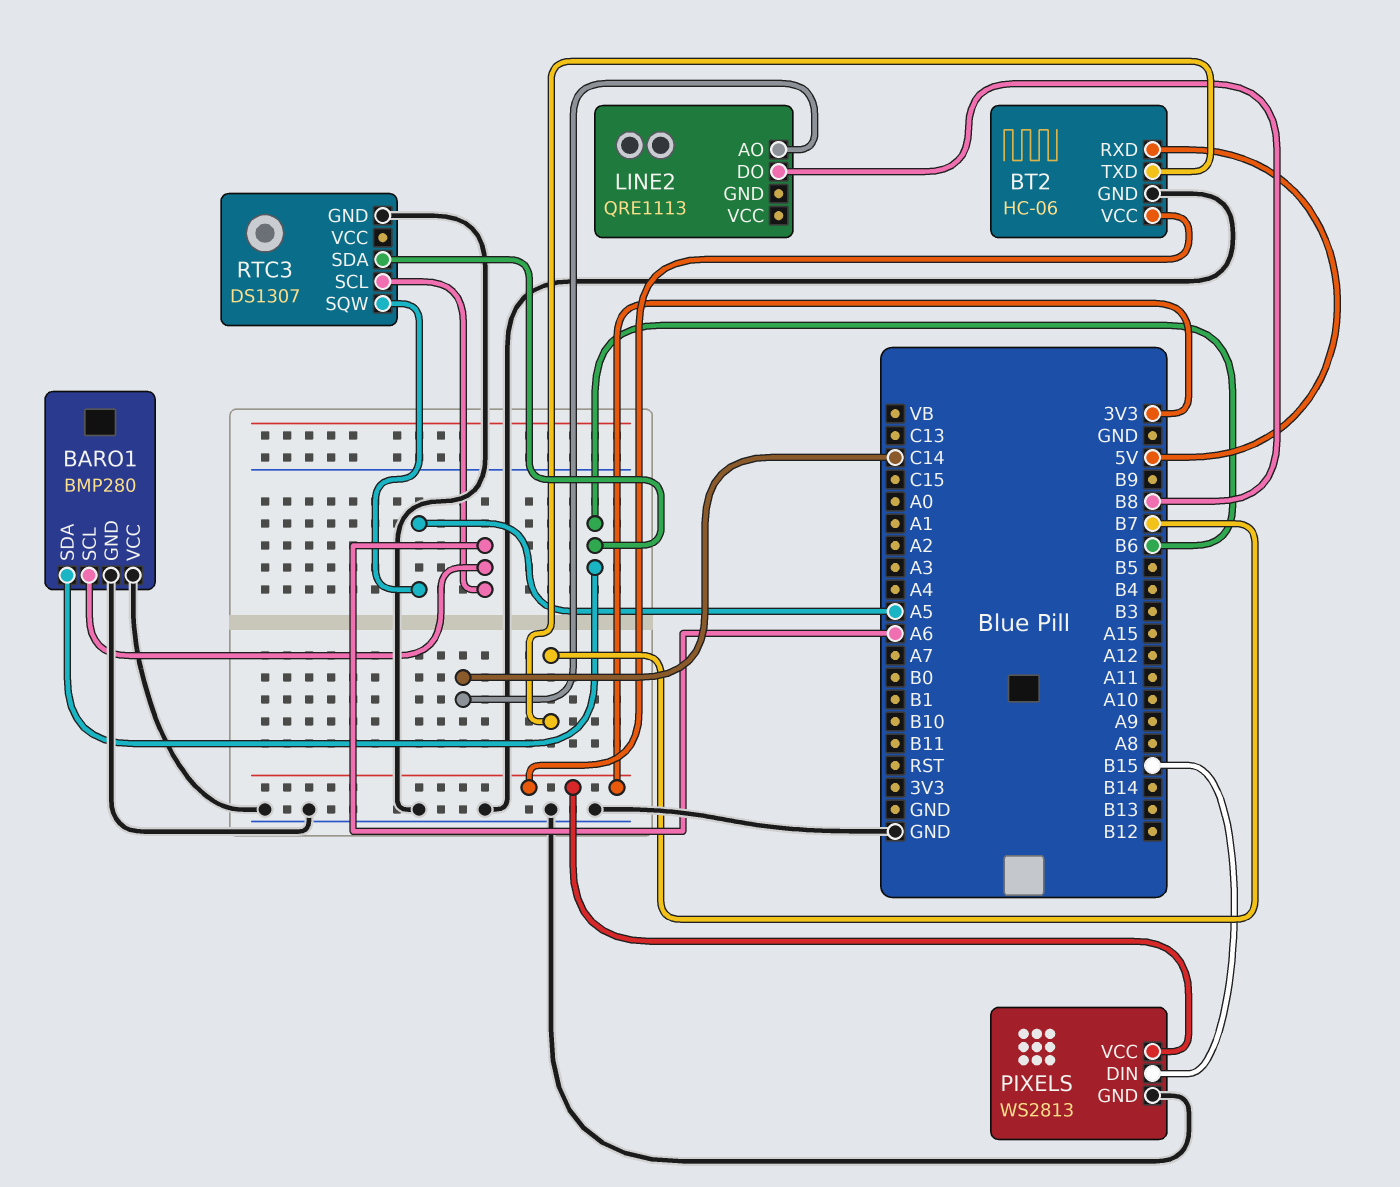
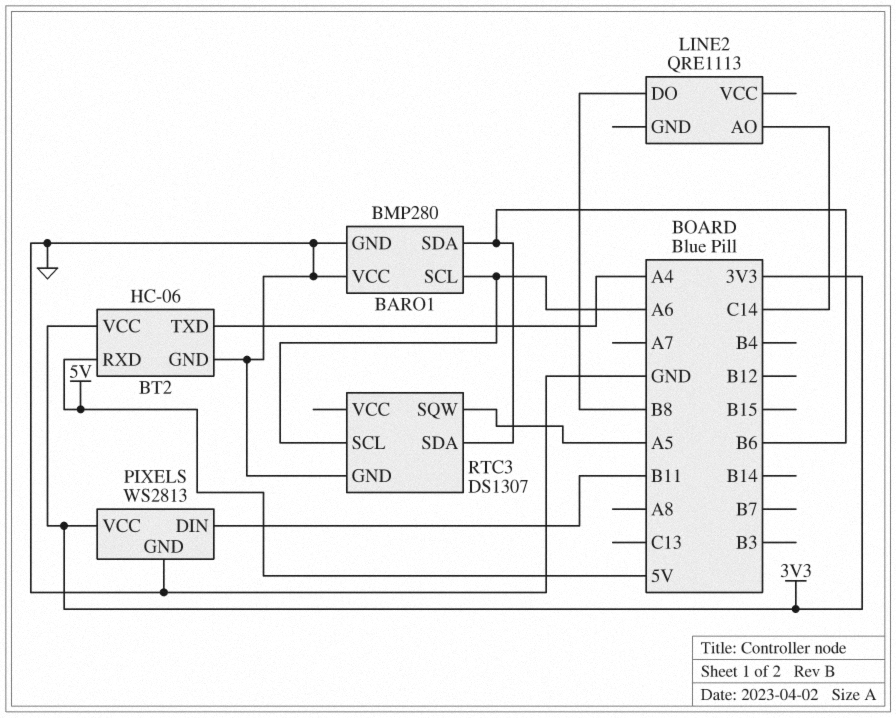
BT2 pin TXD: B7 -> A4
PIXELS pin DIN: B15 -> B11

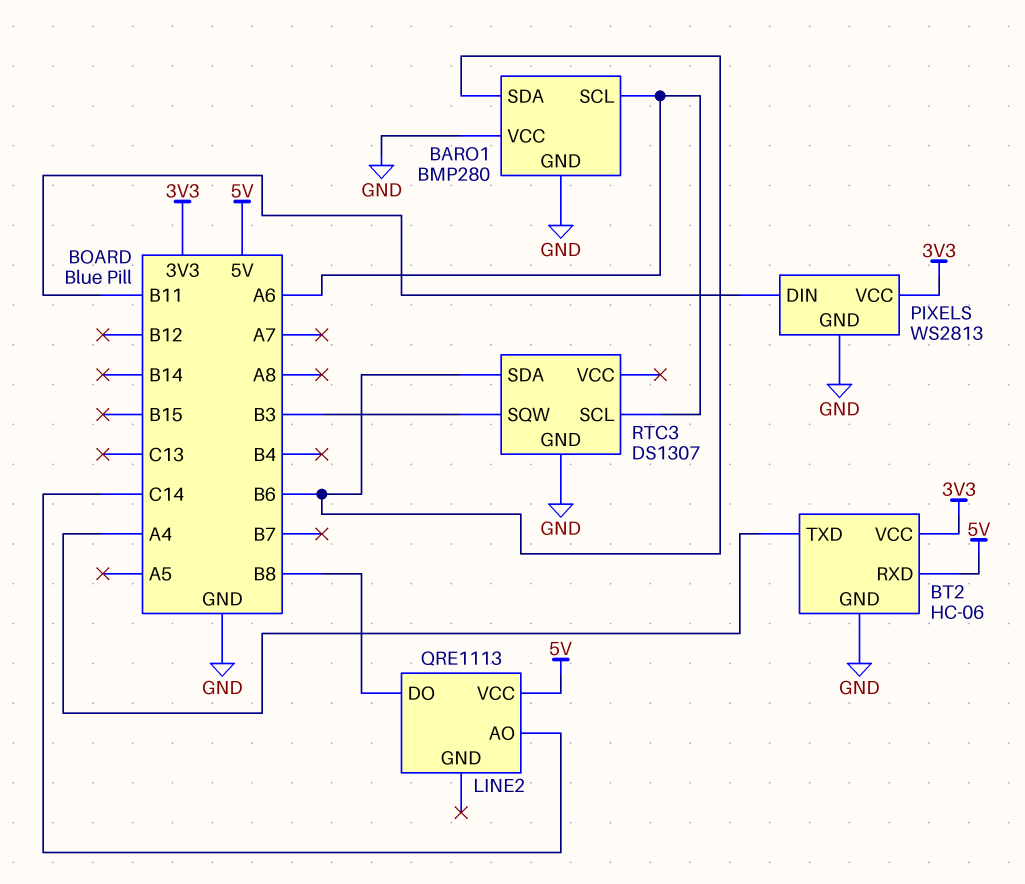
LINE2 pin VCC: none -> 5V
RTC3 pin SQW: A5 -> B3

